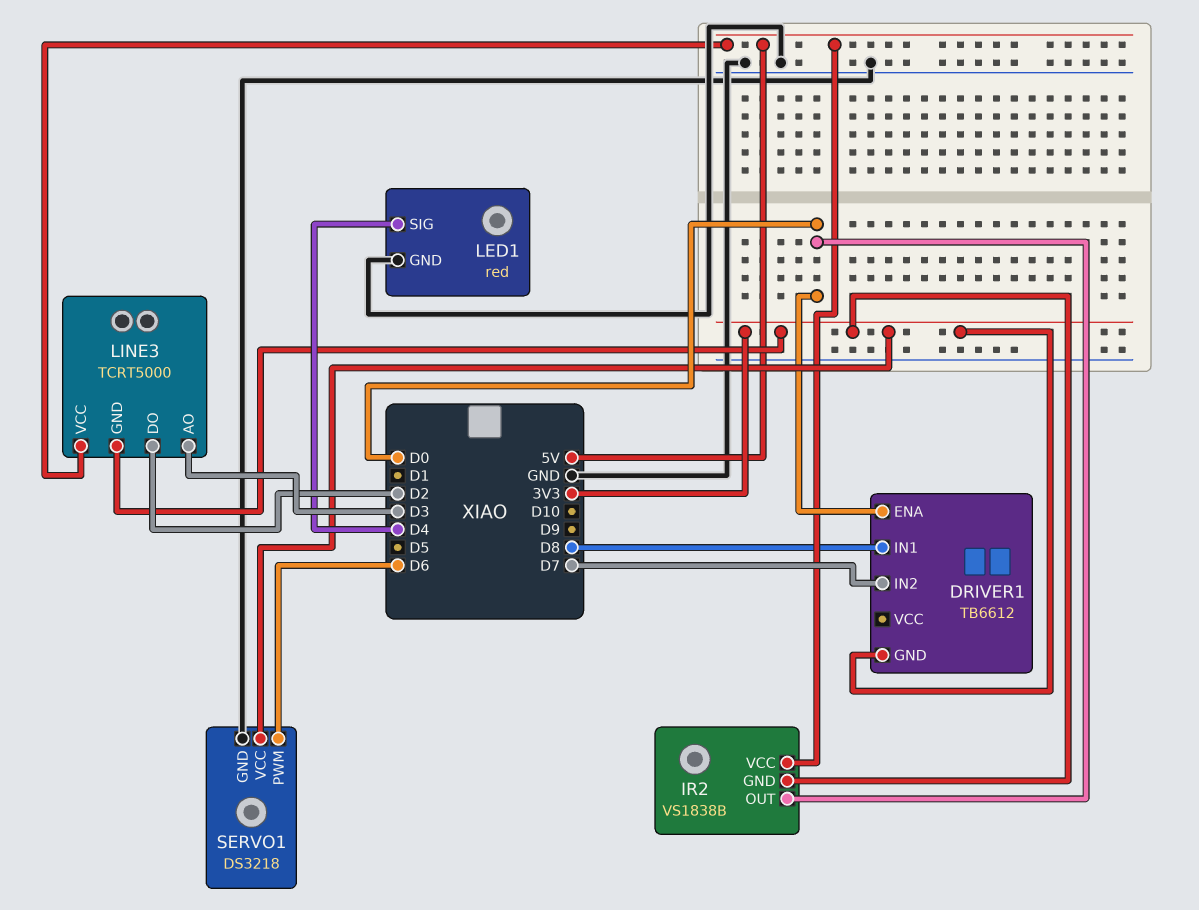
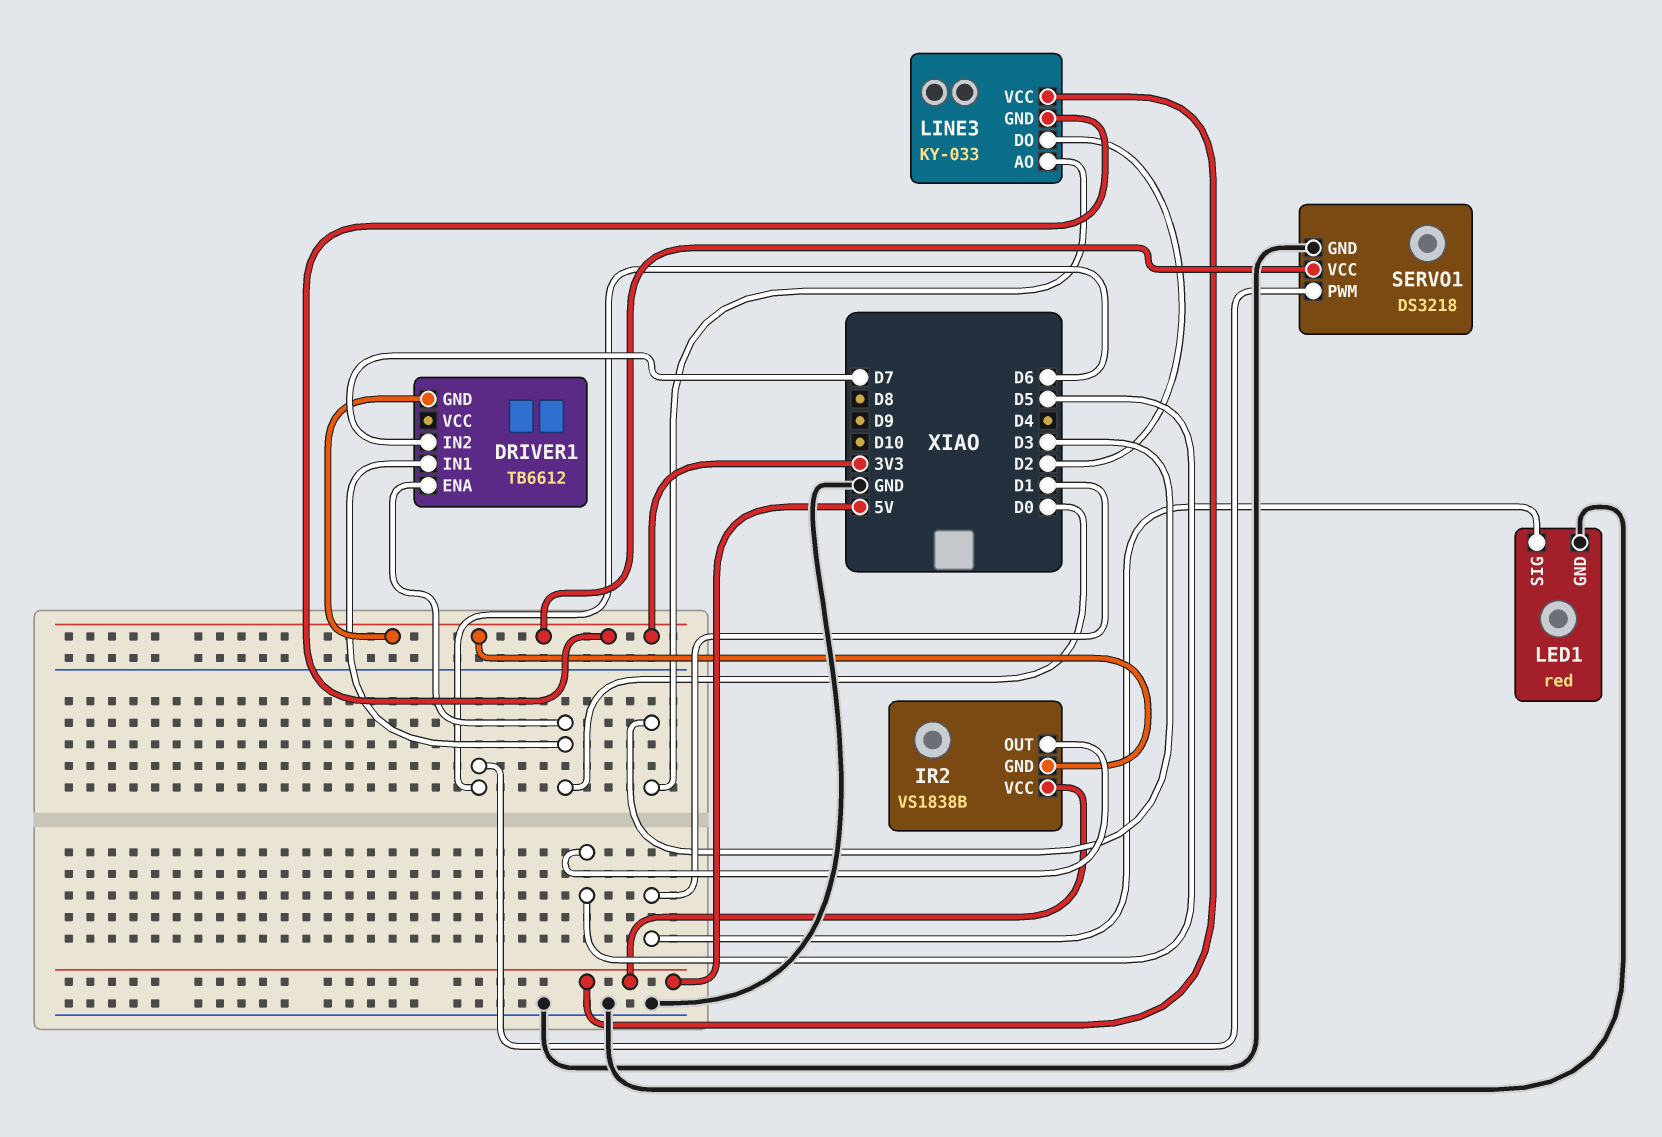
DRIVER1 pin IN1: D8 -> D0
IR2 pin OUT: D0 -> D5
LED1 pin SIG: D4 -> D1
LINE3: TCRT5000 -> KY-033

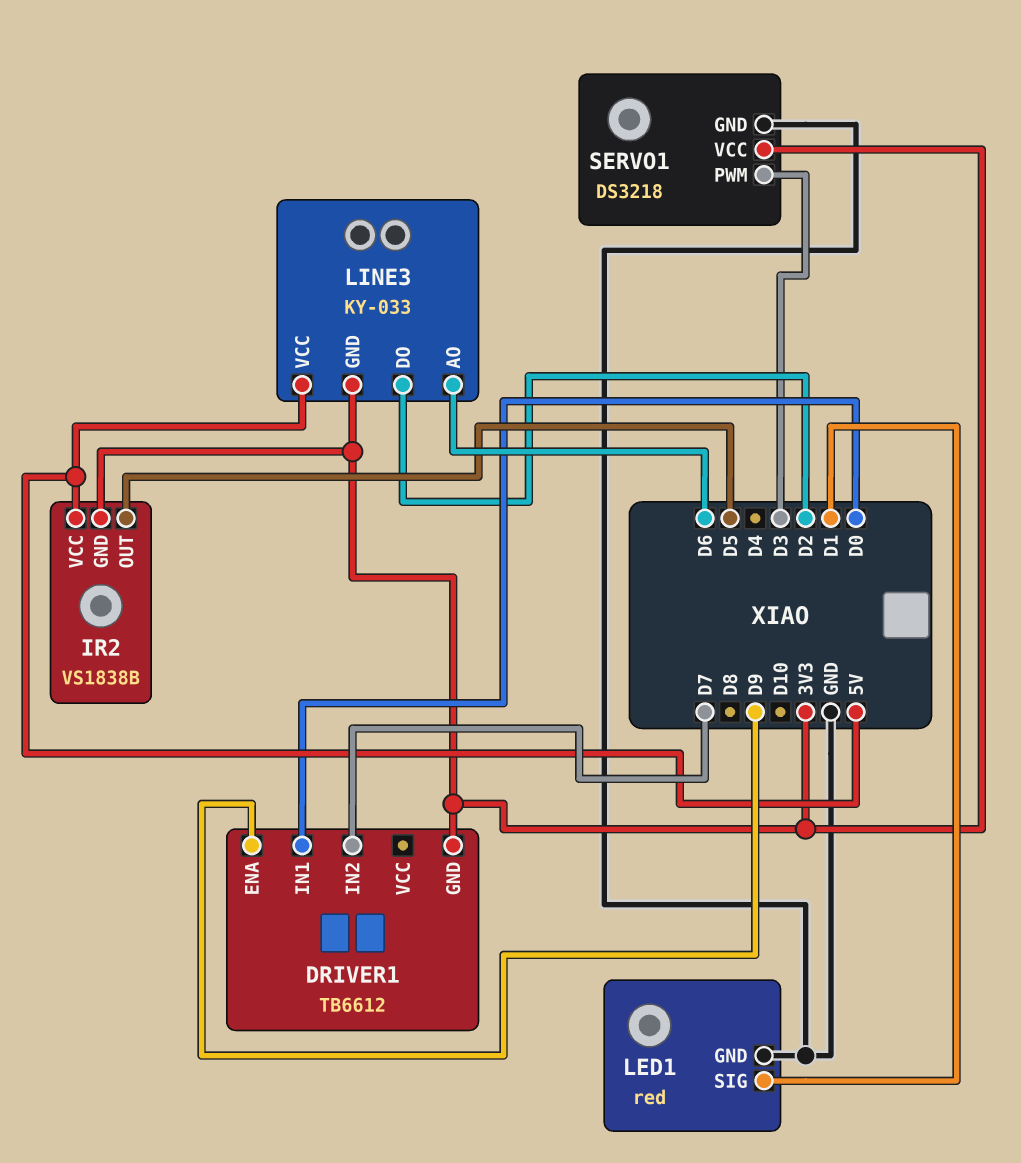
DRIVER1 pin ENA: D0 -> D9
LINE3 pin AO: D3 -> D6
SERVO1 pin PWM: D6 -> D3

